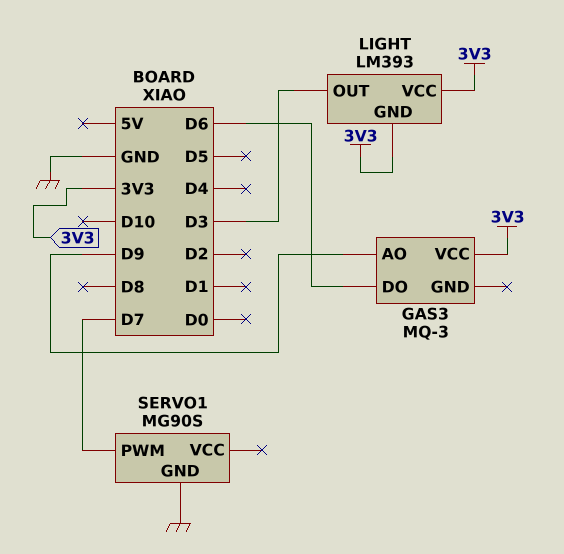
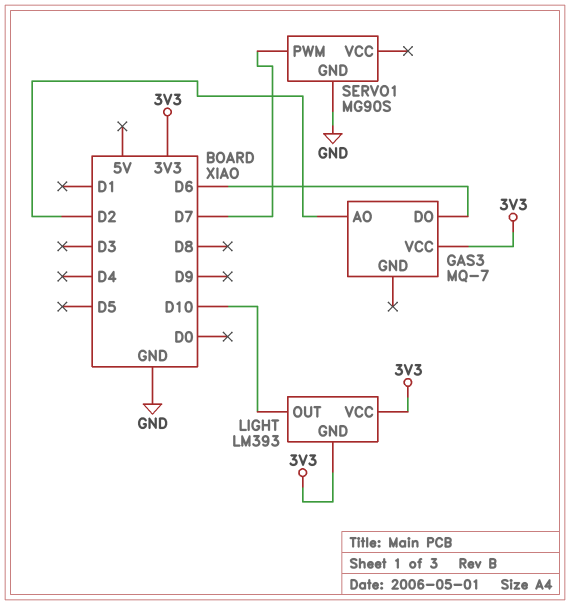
GAS3: MQ-3 -> MQ-7
GAS3 pin AO: D9 -> D2
LIGHT pin OUT: D3 -> D10

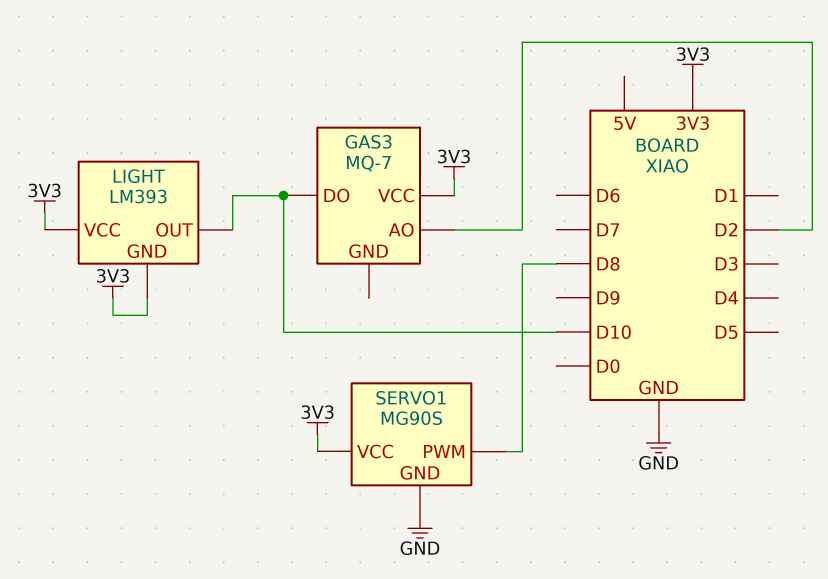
GAS3 pin DO: D6 -> D10
SERVO1 pin PWM: D7 -> D8
SERVO1 pin VCC: none -> 3V3

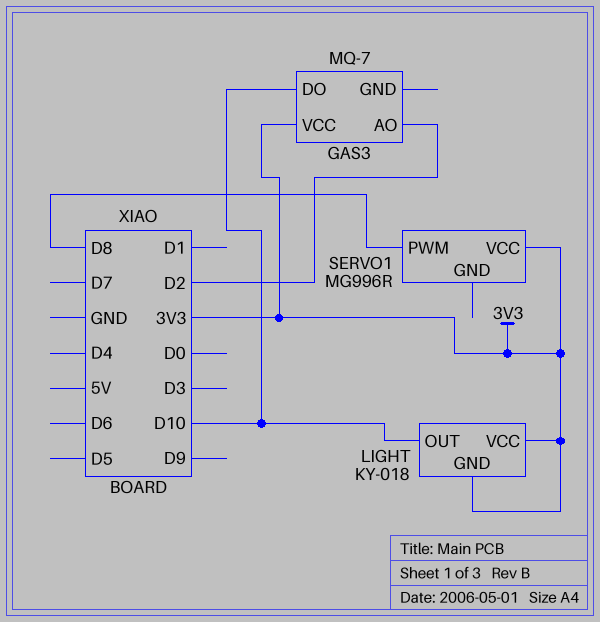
LIGHT: LM393 -> KY-018
SERVO1: MG90S -> MG996R
SERVO1 pin GND: GND -> none

